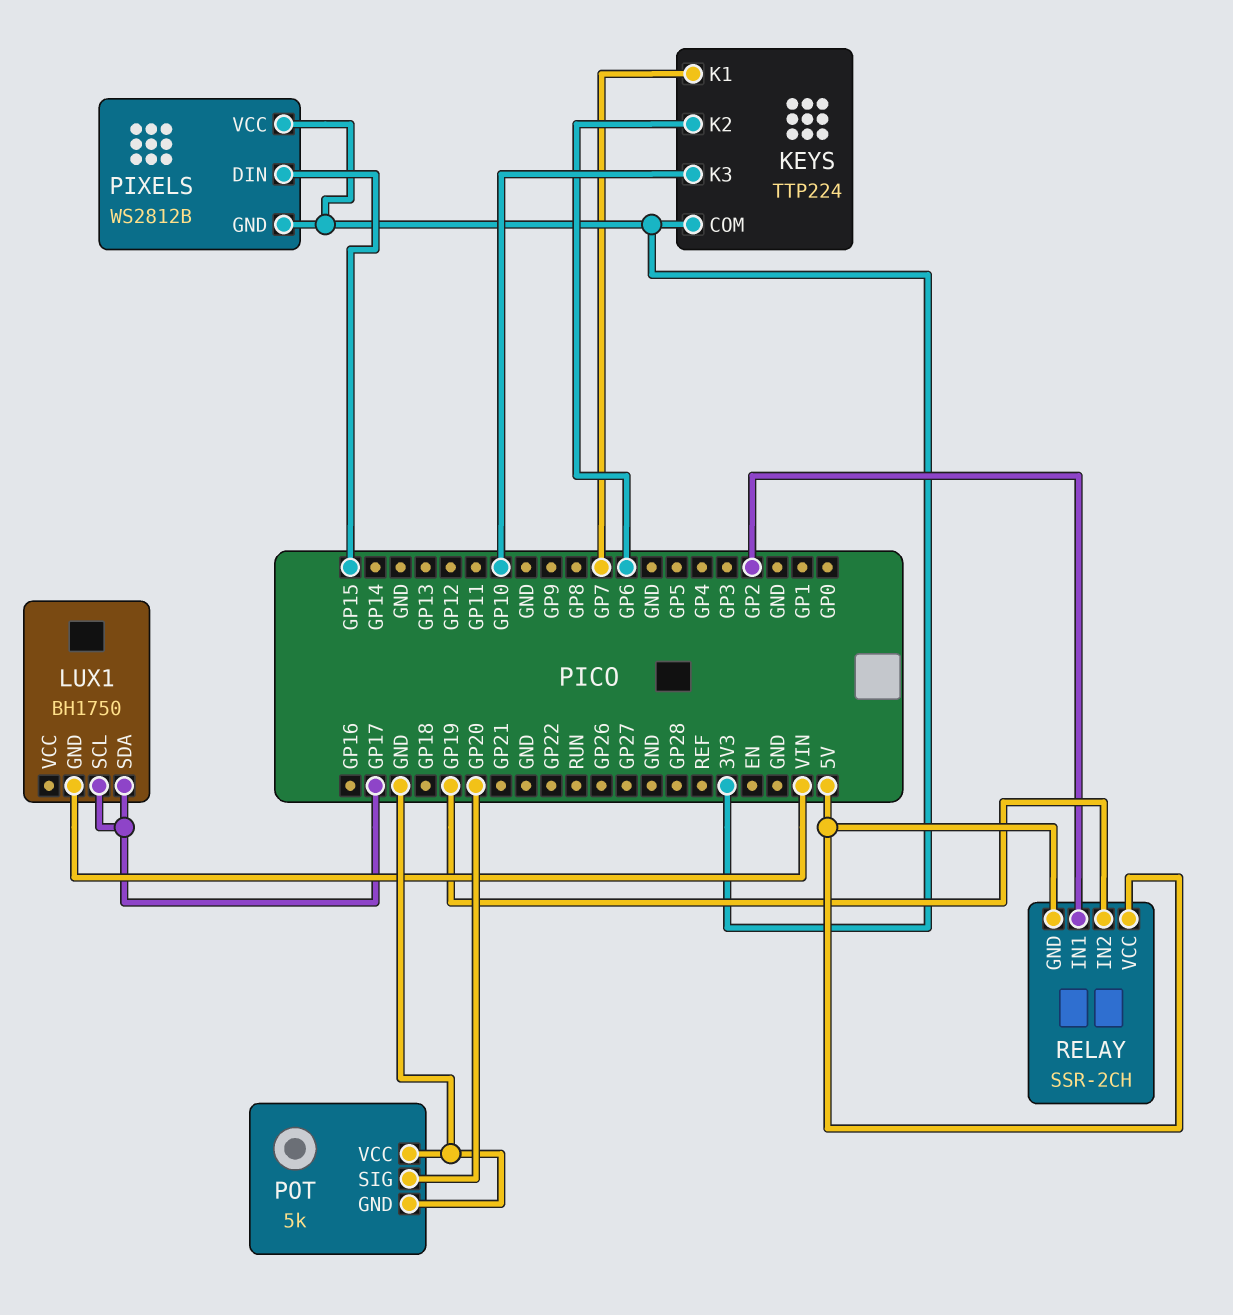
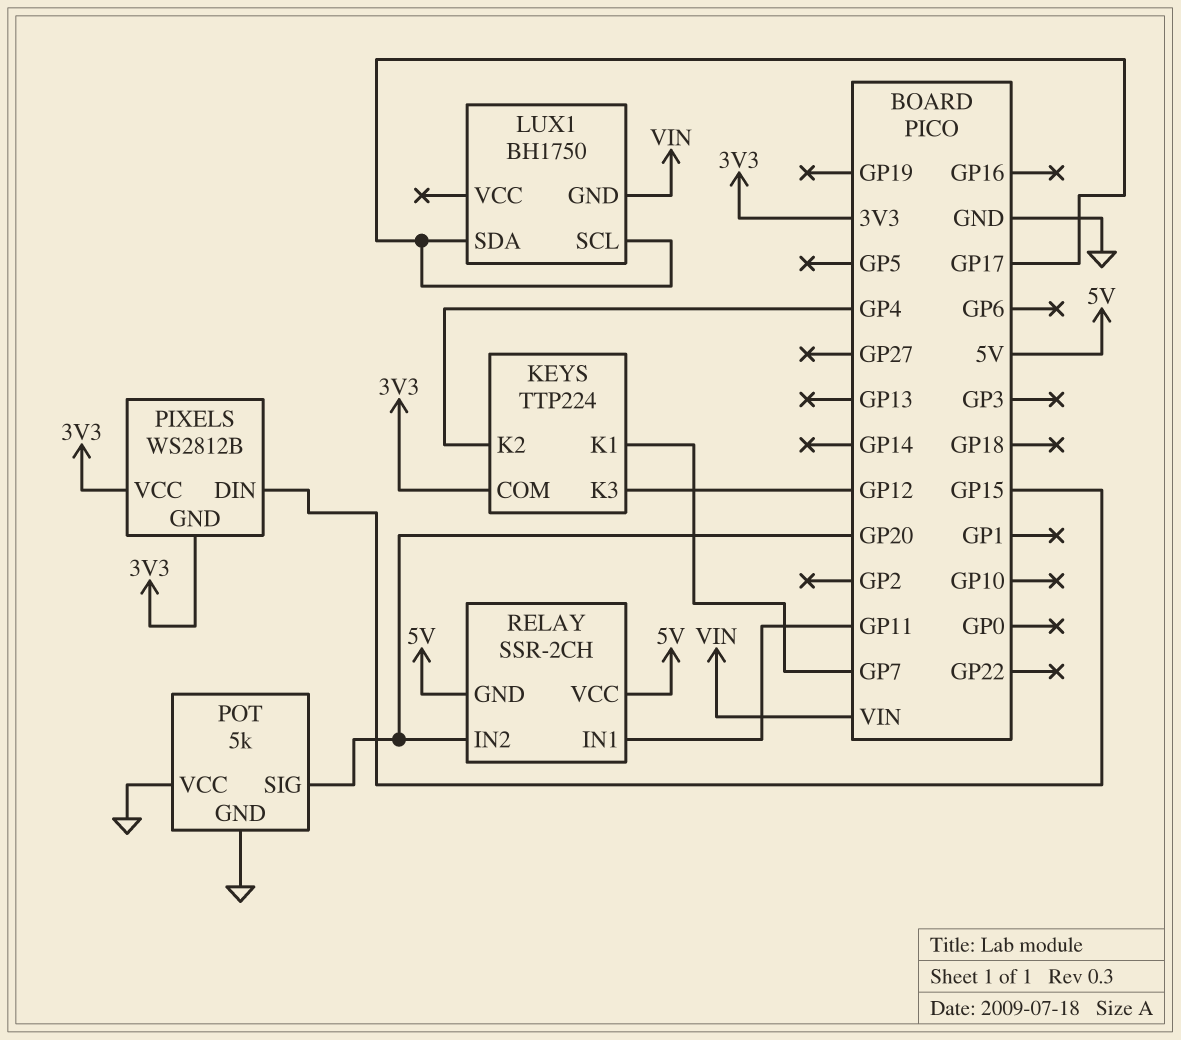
KEYS pin K2: GP6 -> GP4
KEYS pin K3: GP10 -> GP12
RELAY pin IN1: GP2 -> GP11
RELAY pin IN2: GP19 -> GP20

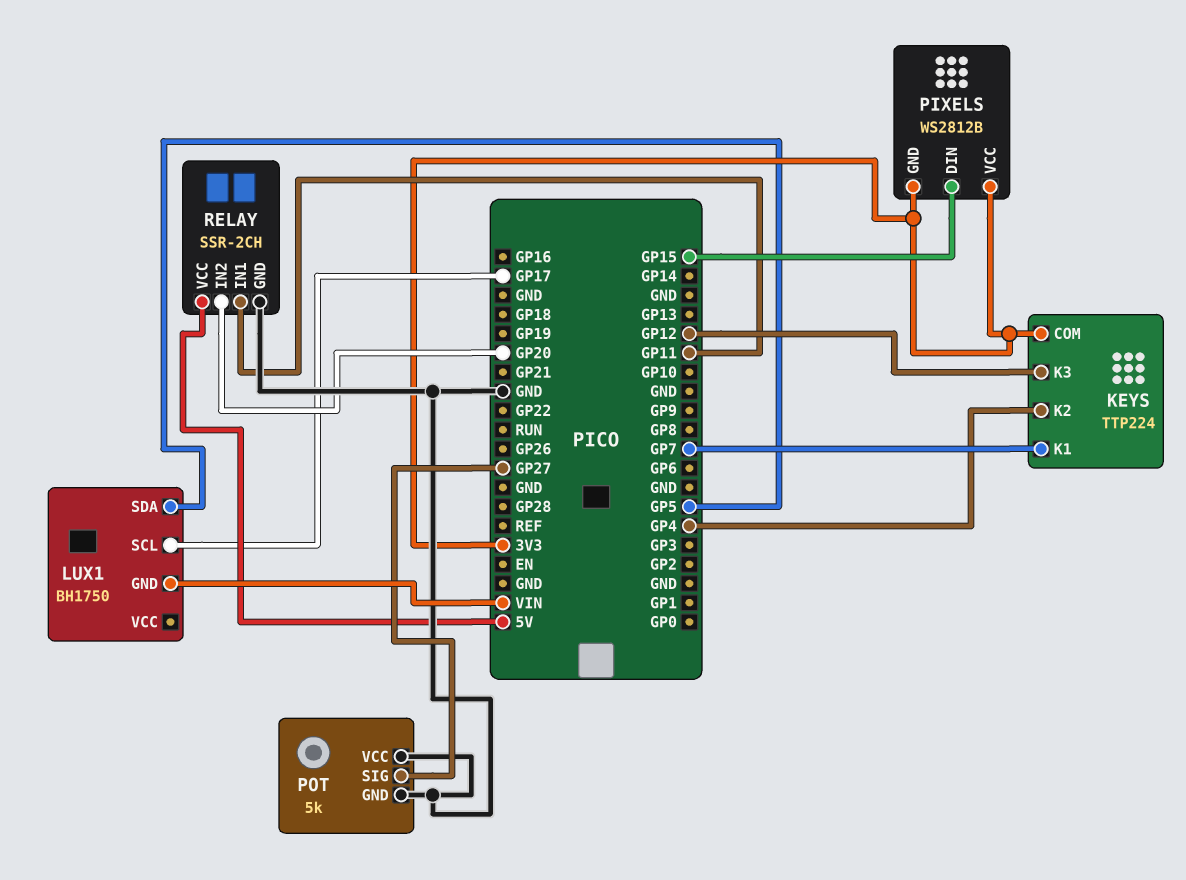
LUX1 pin SDA: GP17 -> GP5
POT pin SIG: GP20 -> GP27
RELAY pin GND: 5V -> GND

